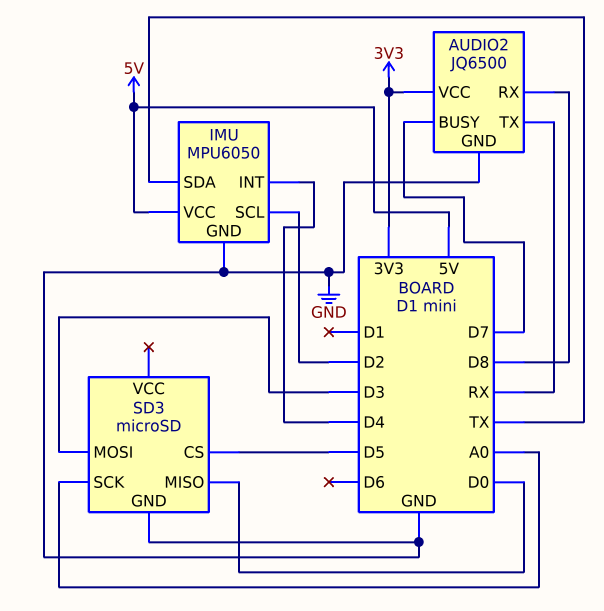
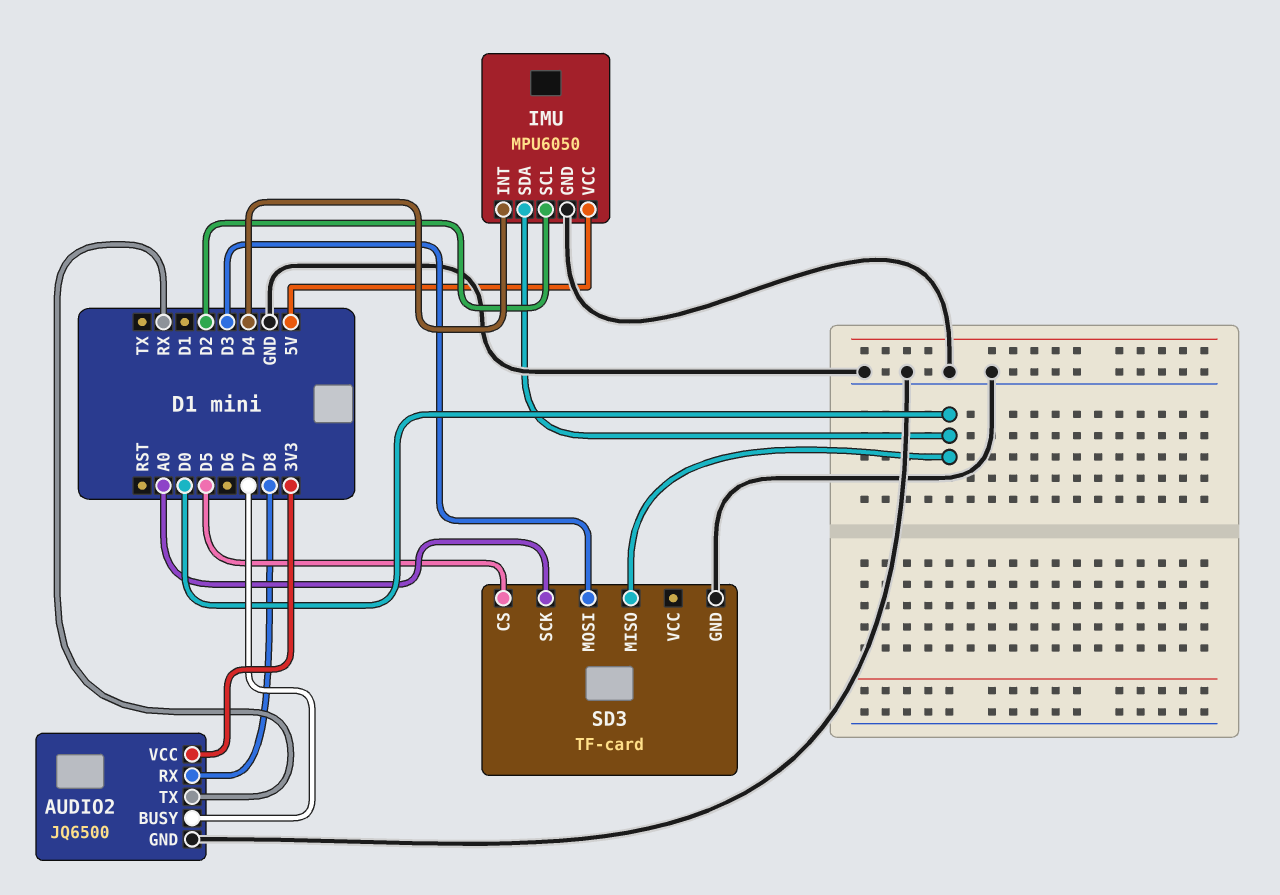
IMU pin SDA: TX -> D0
SD3: microSD -> TF-card

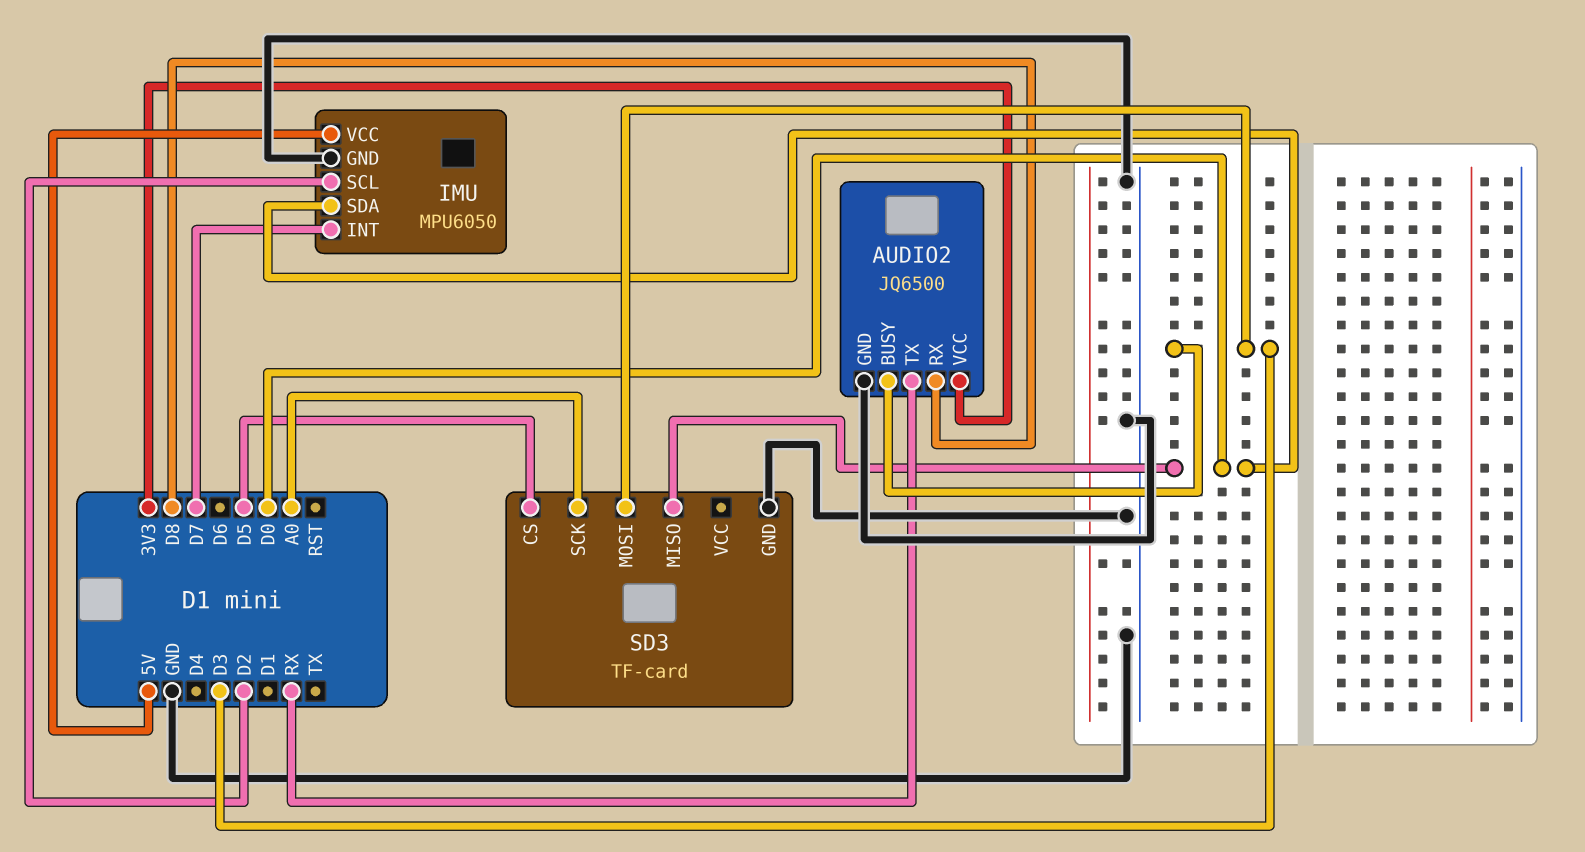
AUDIO2 pin BUSY: D7 -> D3
IMU pin INT: D4 -> D7

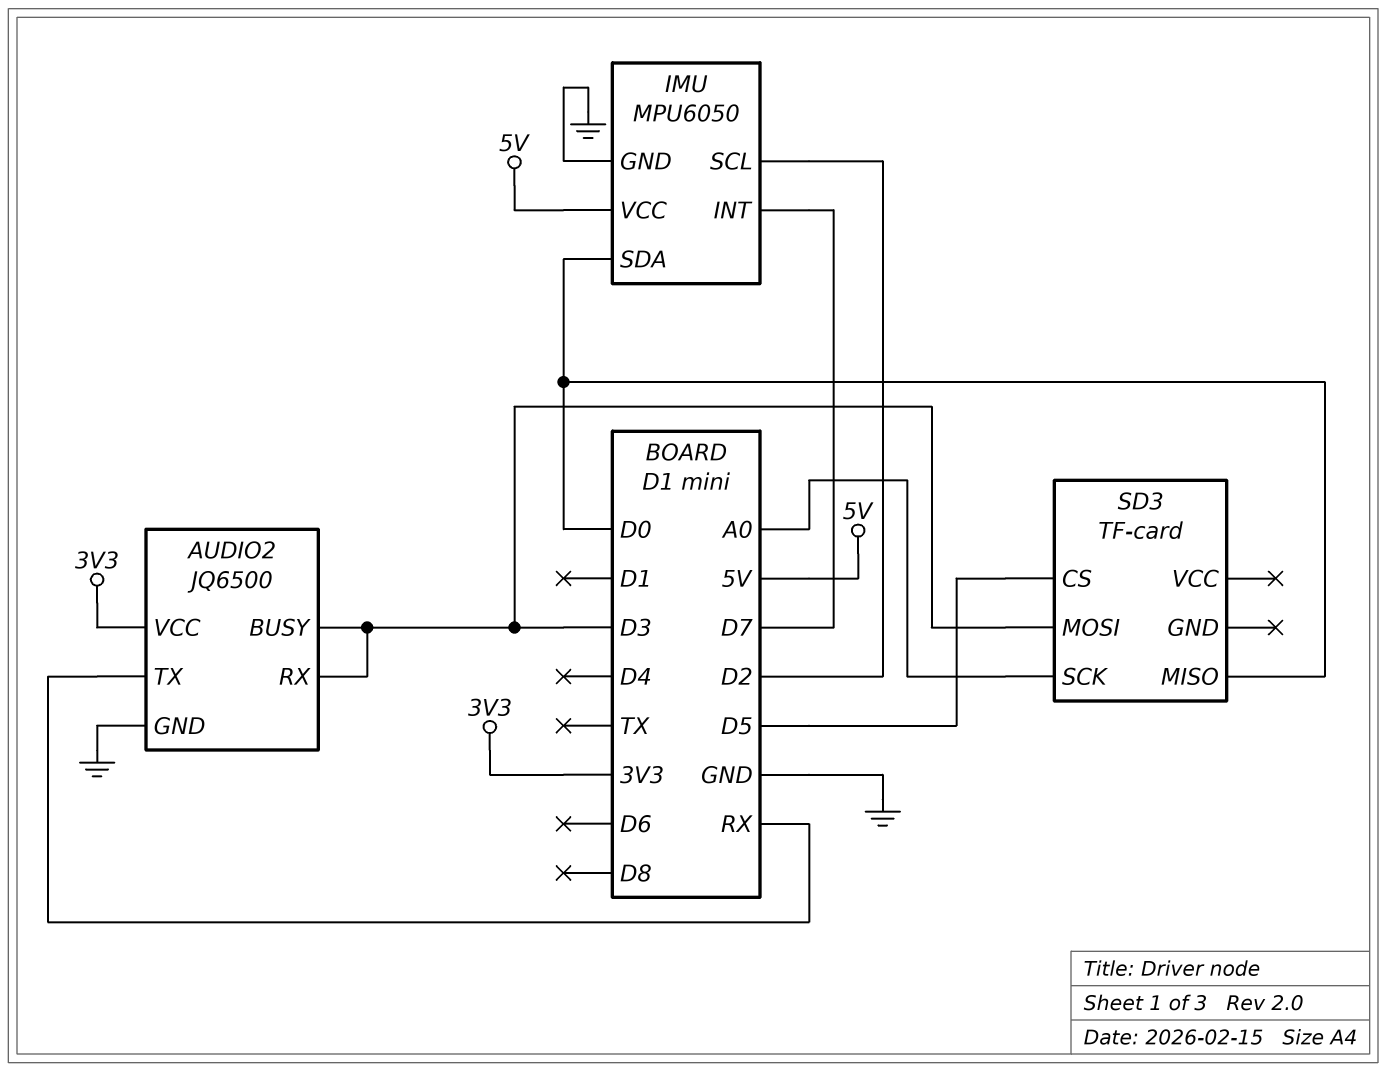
AUDIO2 pin RX: D8 -> D3
SD3 pin GND: GND -> none

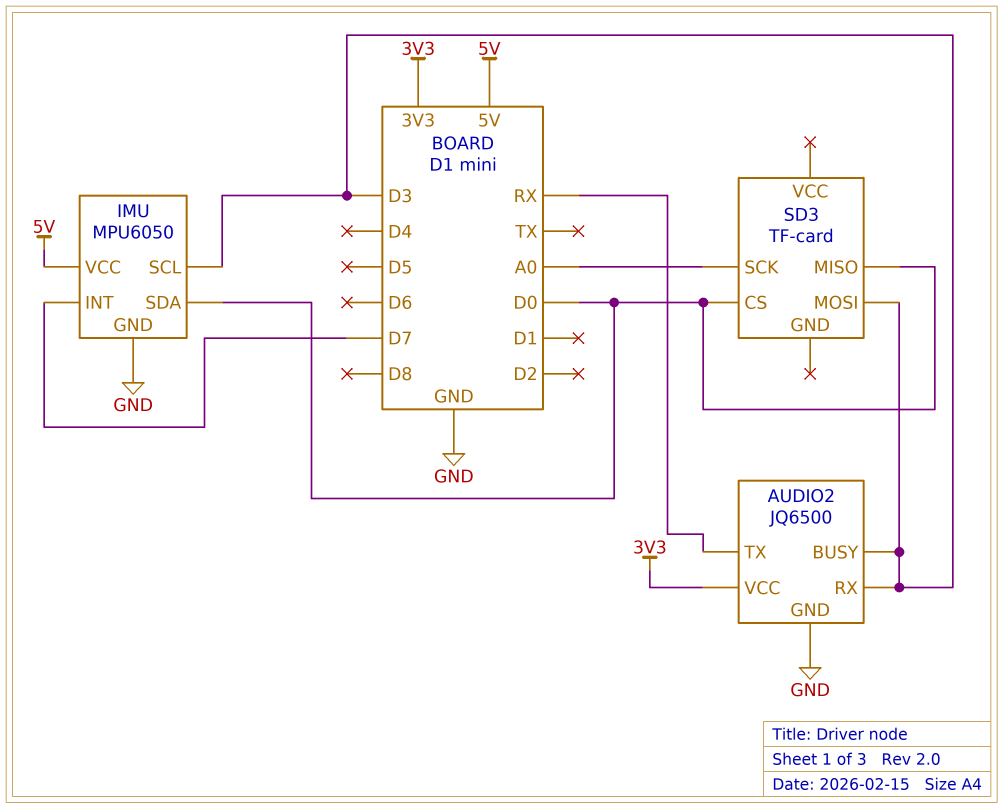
IMU pin SCL: D2 -> D3
SD3 pin CS: D5 -> D0

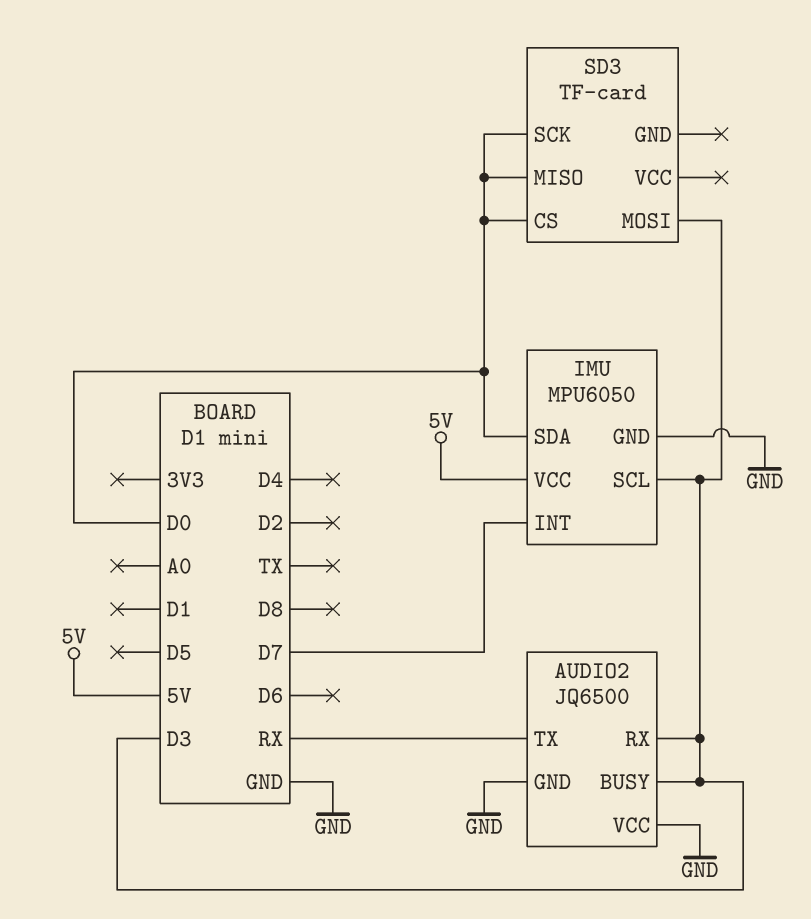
AUDIO2 pin VCC: 3V3 -> GND
SD3 pin SCK: A0 -> D0

